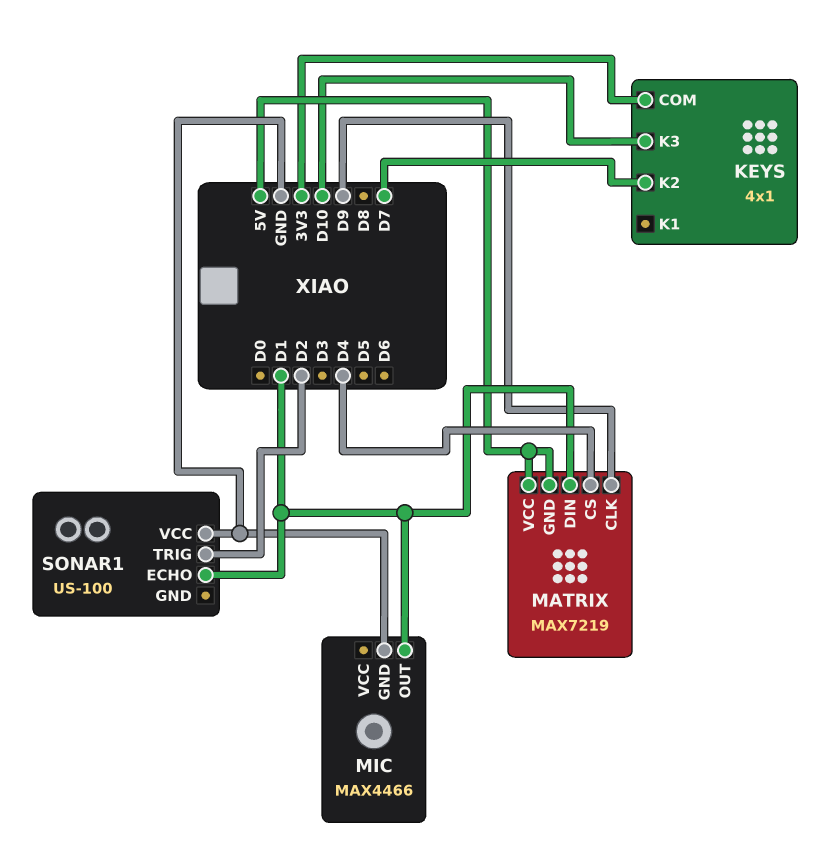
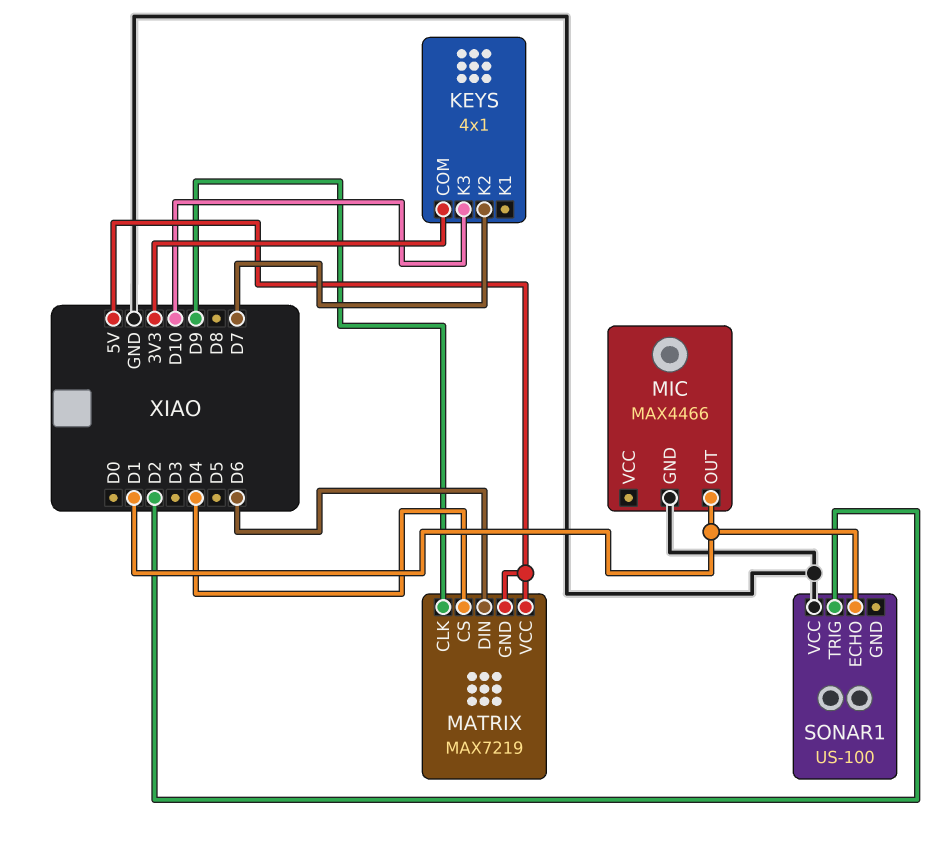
MATRIX pin DIN: D1 -> D6

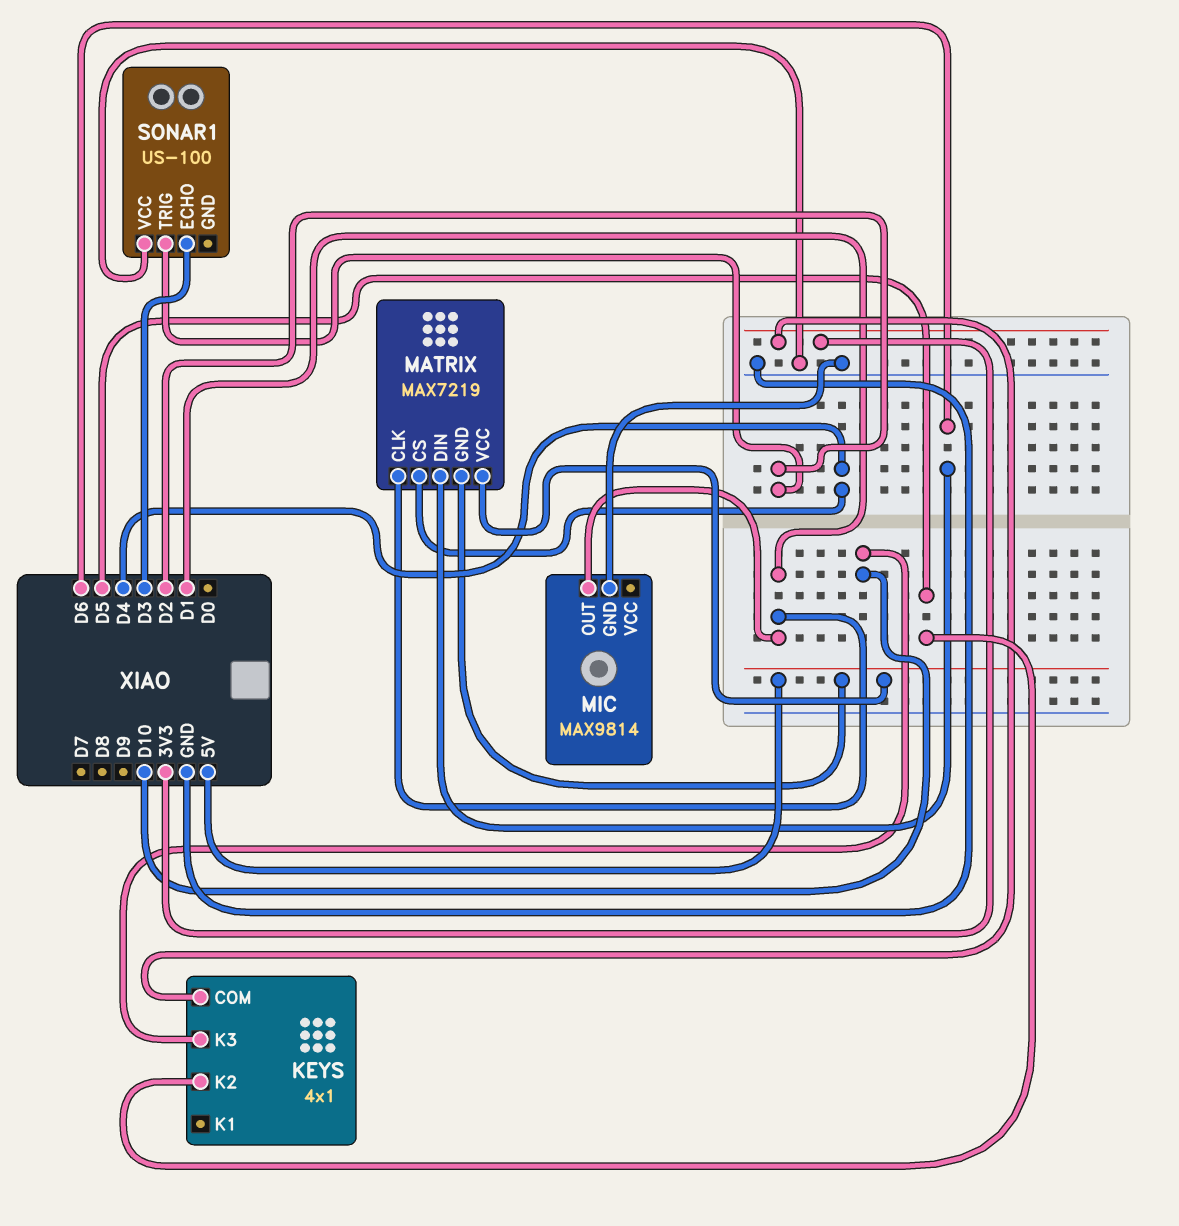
KEYS pin K2: D7 -> D5
MATRIX pin CLK: D9 -> D1
MIC: MAX4466 -> MAX9814
SONAR1 pin ECHO: D1 -> D3

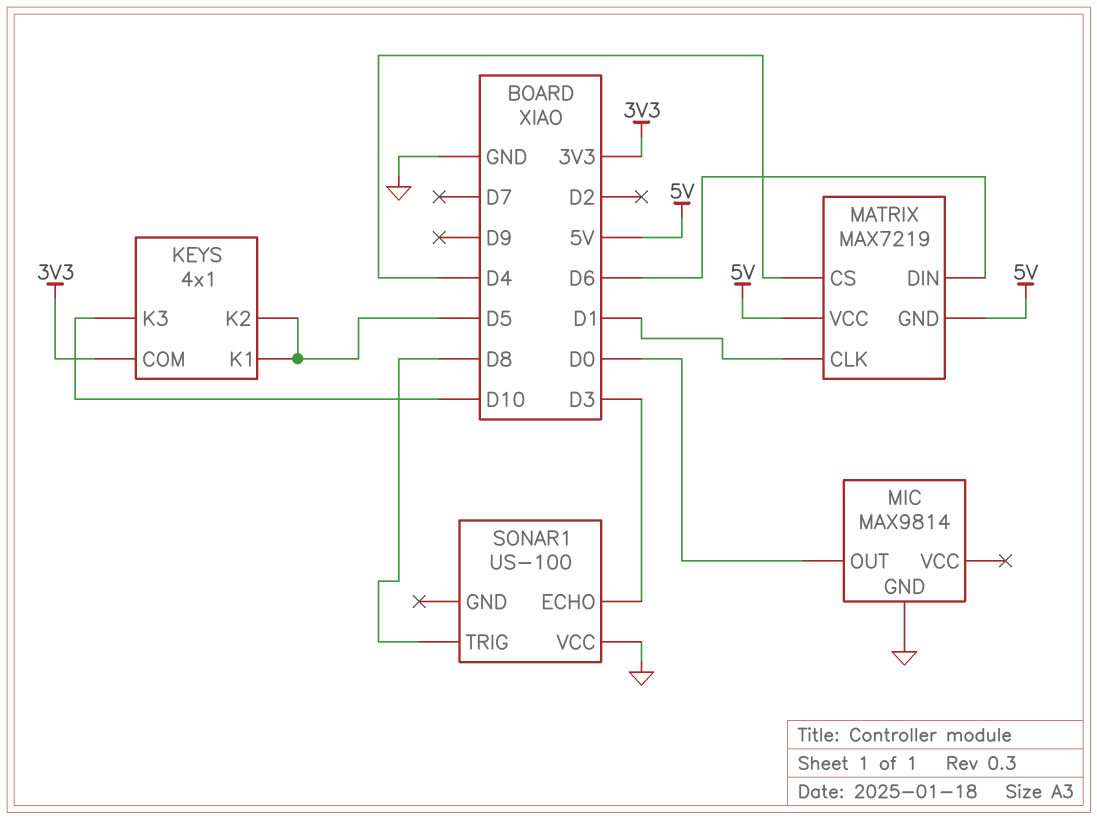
KEYS pin K1: none -> D5
MIC pin OUT: D1 -> D0
SONAR1 pin TRIG: D2 -> D8

